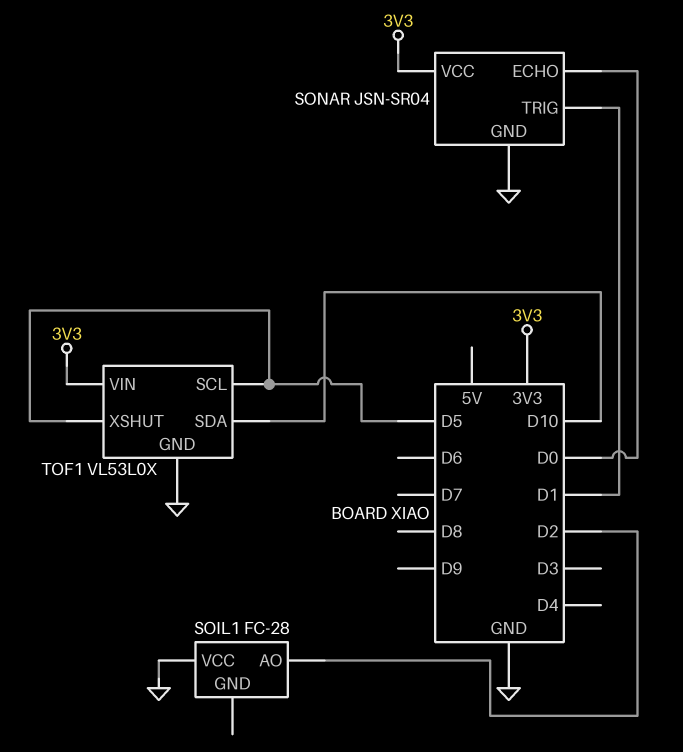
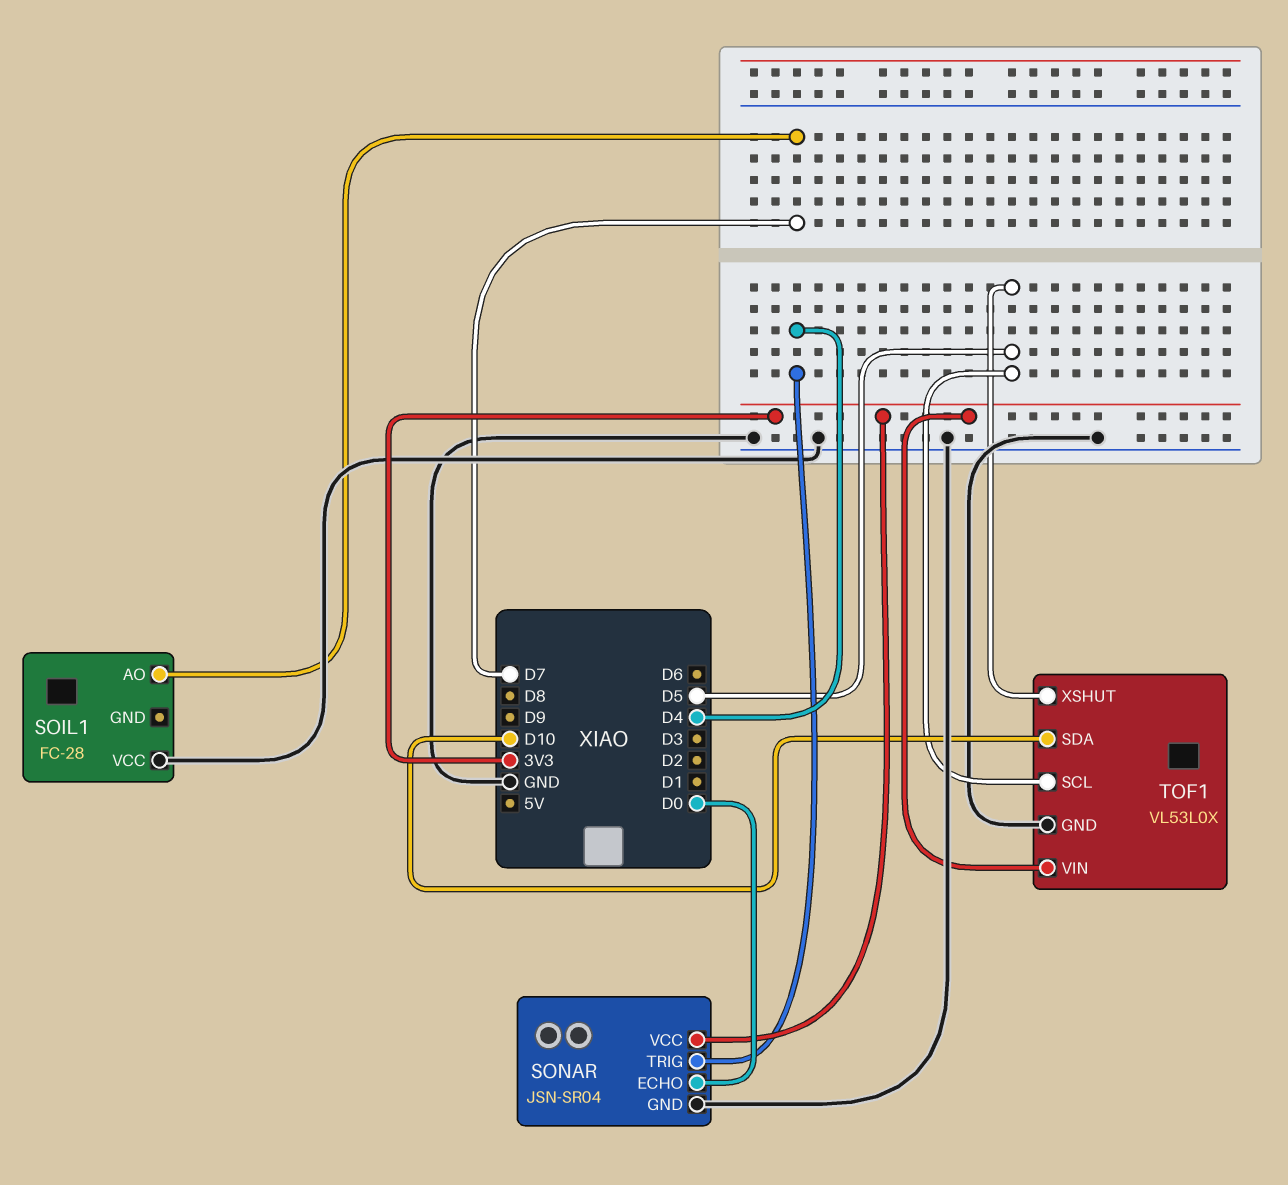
SOIL1 pin AO: D2 -> D7
SONAR pin TRIG: D1 -> D4

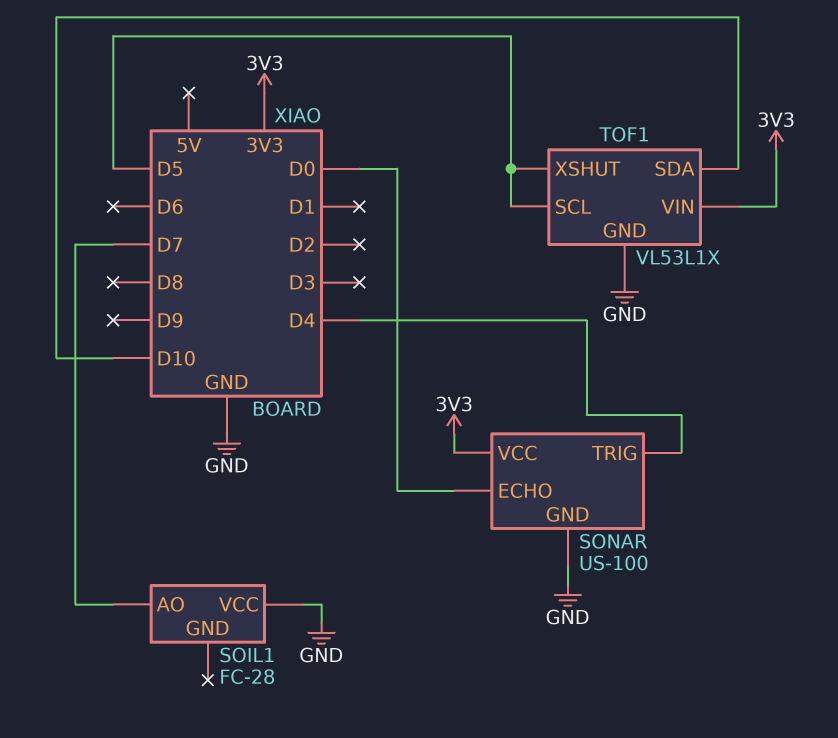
SONAR: JSN-SR04 -> US-100
TOF1: VL53L0X -> VL53L1X

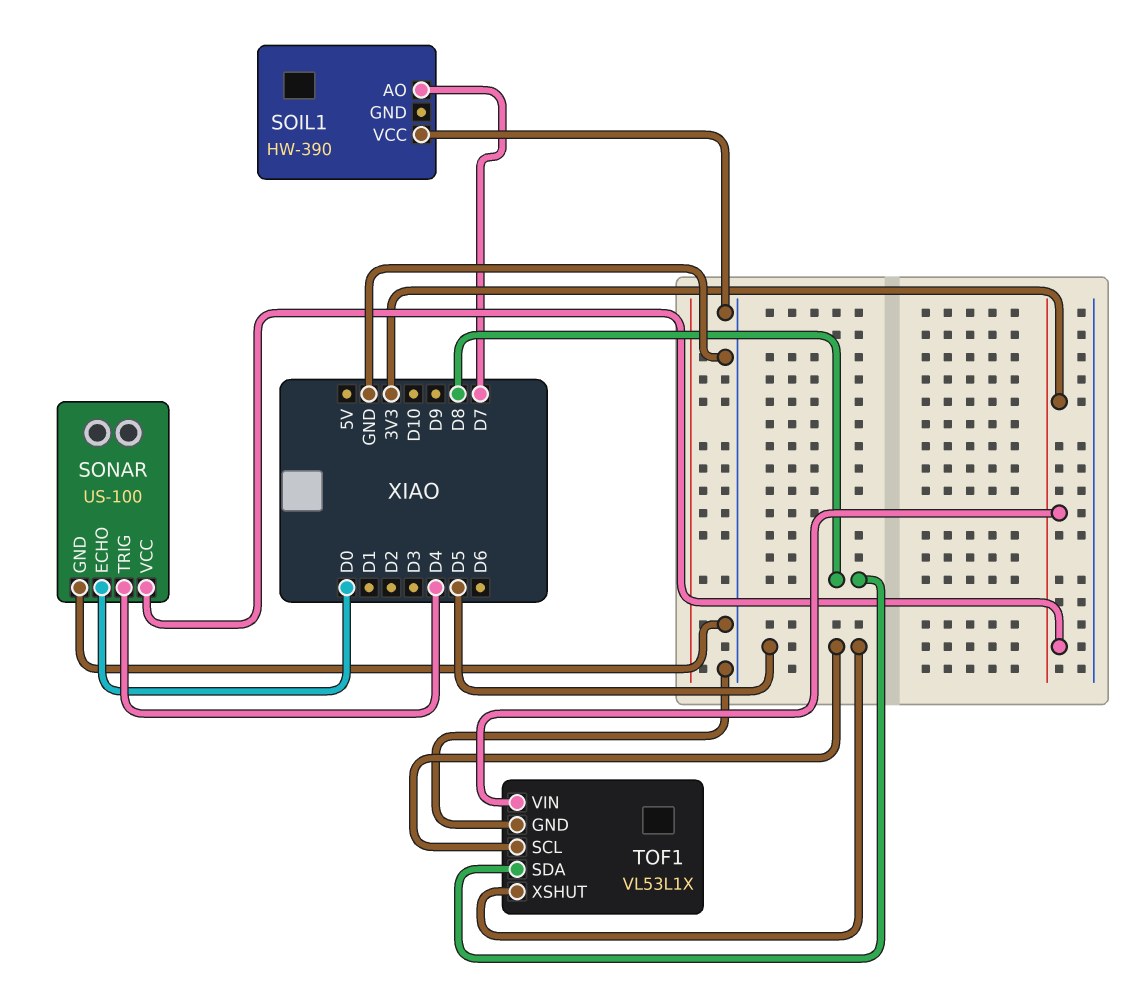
SOIL1: FC-28 -> HW-390
TOF1 pin SDA: D10 -> D8

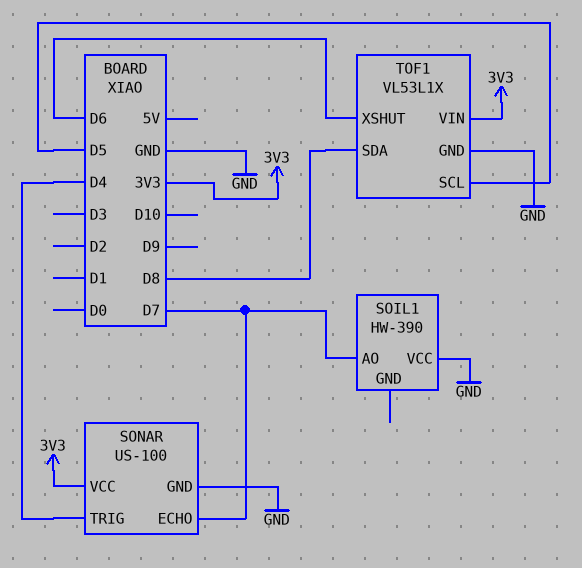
SONAR pin ECHO: D0 -> D7
TOF1 pin XSHUT: D5 -> D6

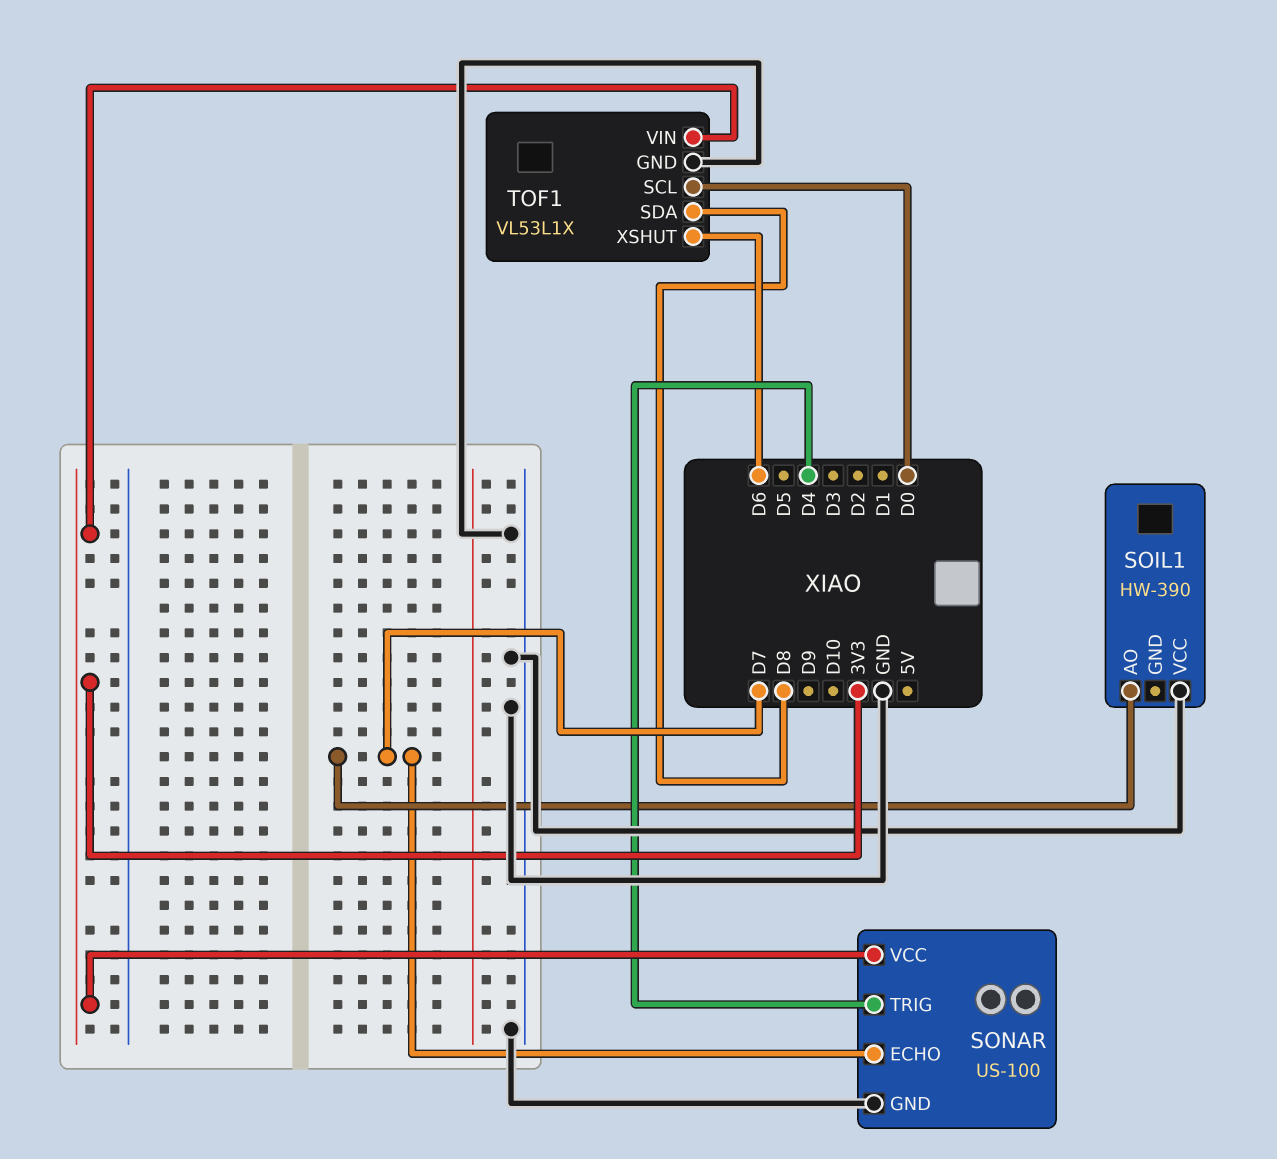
TOF1 pin SCL: D5 -> D0

